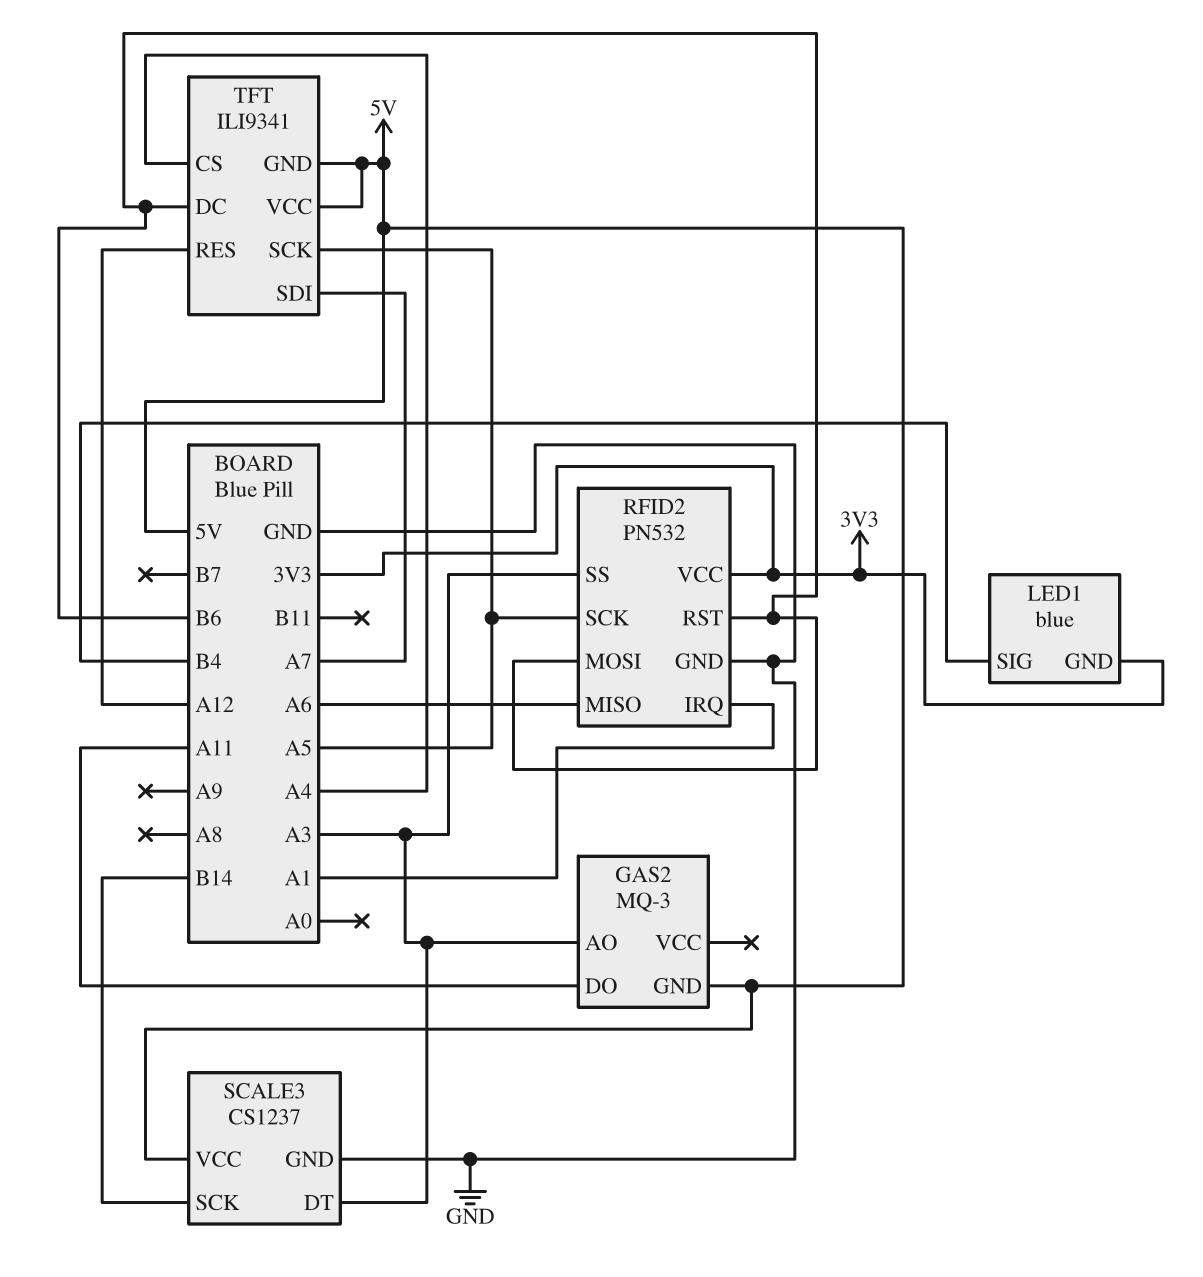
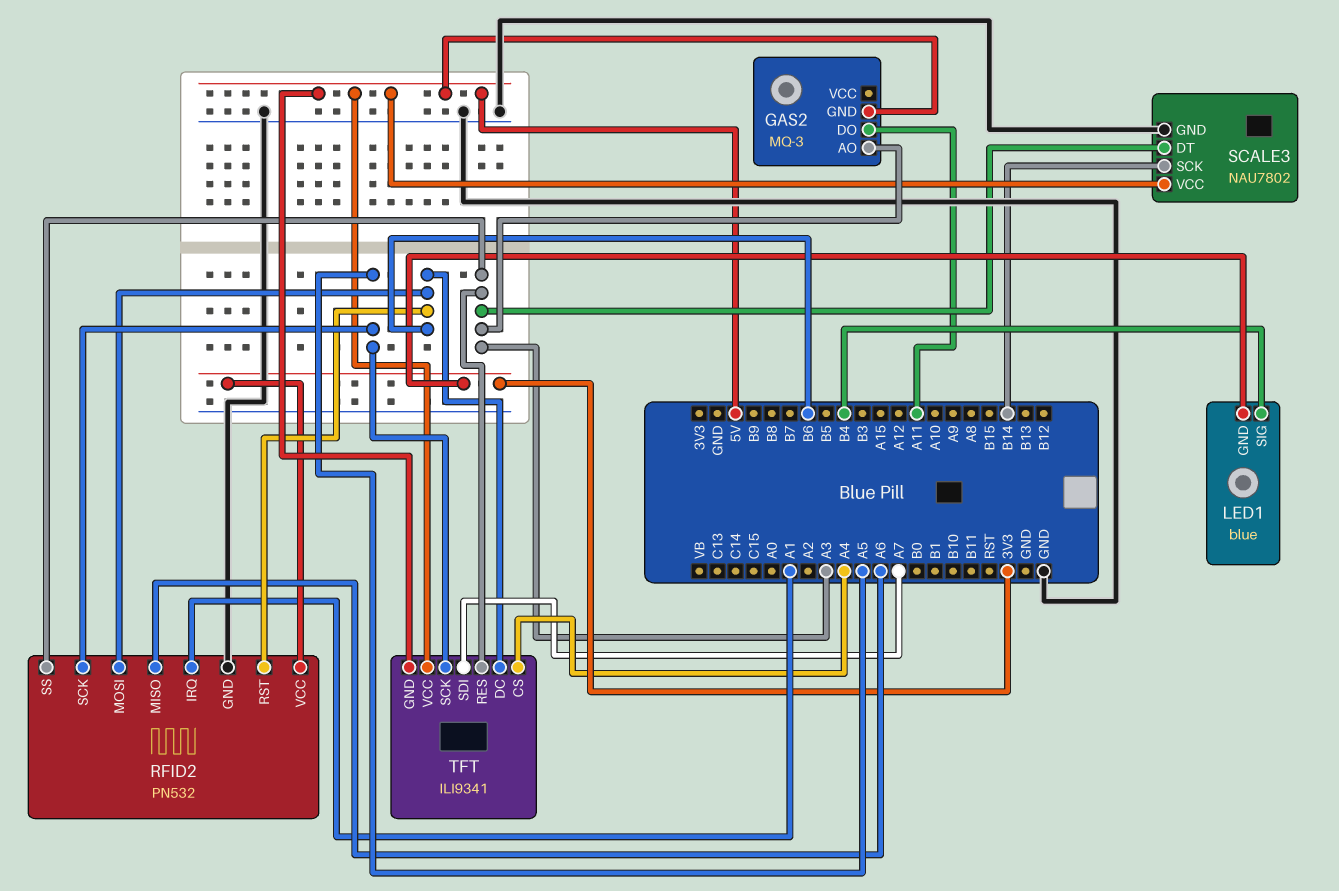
SCALE3: CS1237 -> NAU7802
TFT pin RES: A12 -> A3

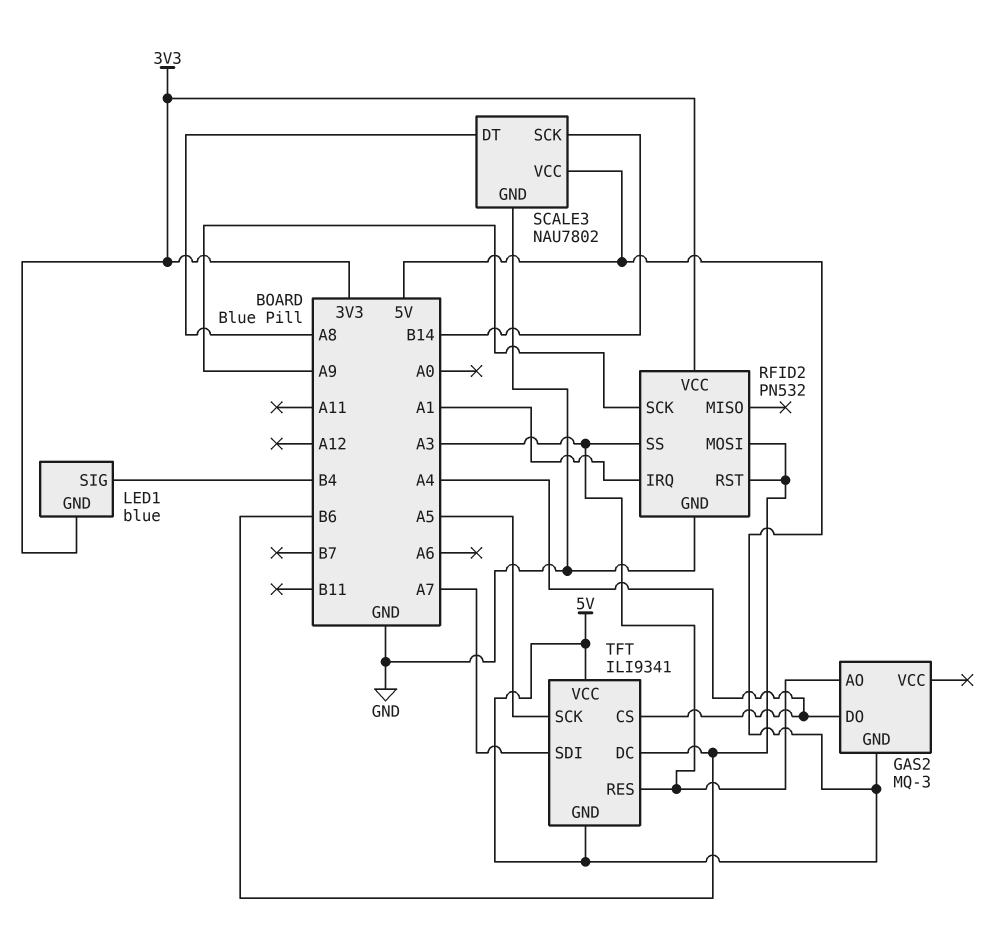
GAS2 pin DO: A11 -> A4
RFID2 pin MISO: A6 -> none
RFID2 pin SCK: A5 -> A9
SCALE3 pin DT: A3 -> A8

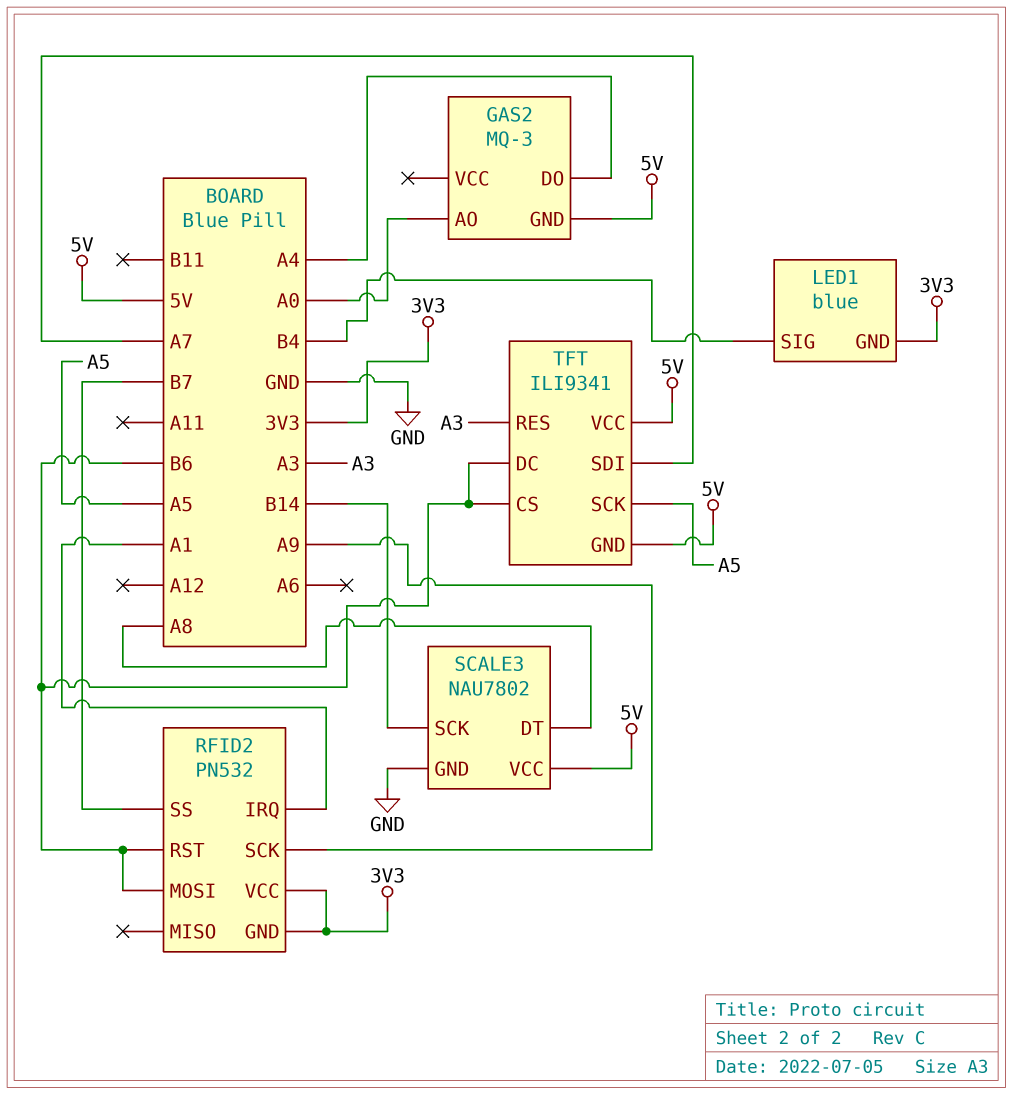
GAS2 pin AO: A3 -> A0
RFID2 pin GND: GND -> 3V3
RFID2 pin SS: A3 -> B7
TFT pin CS: A4 -> B6

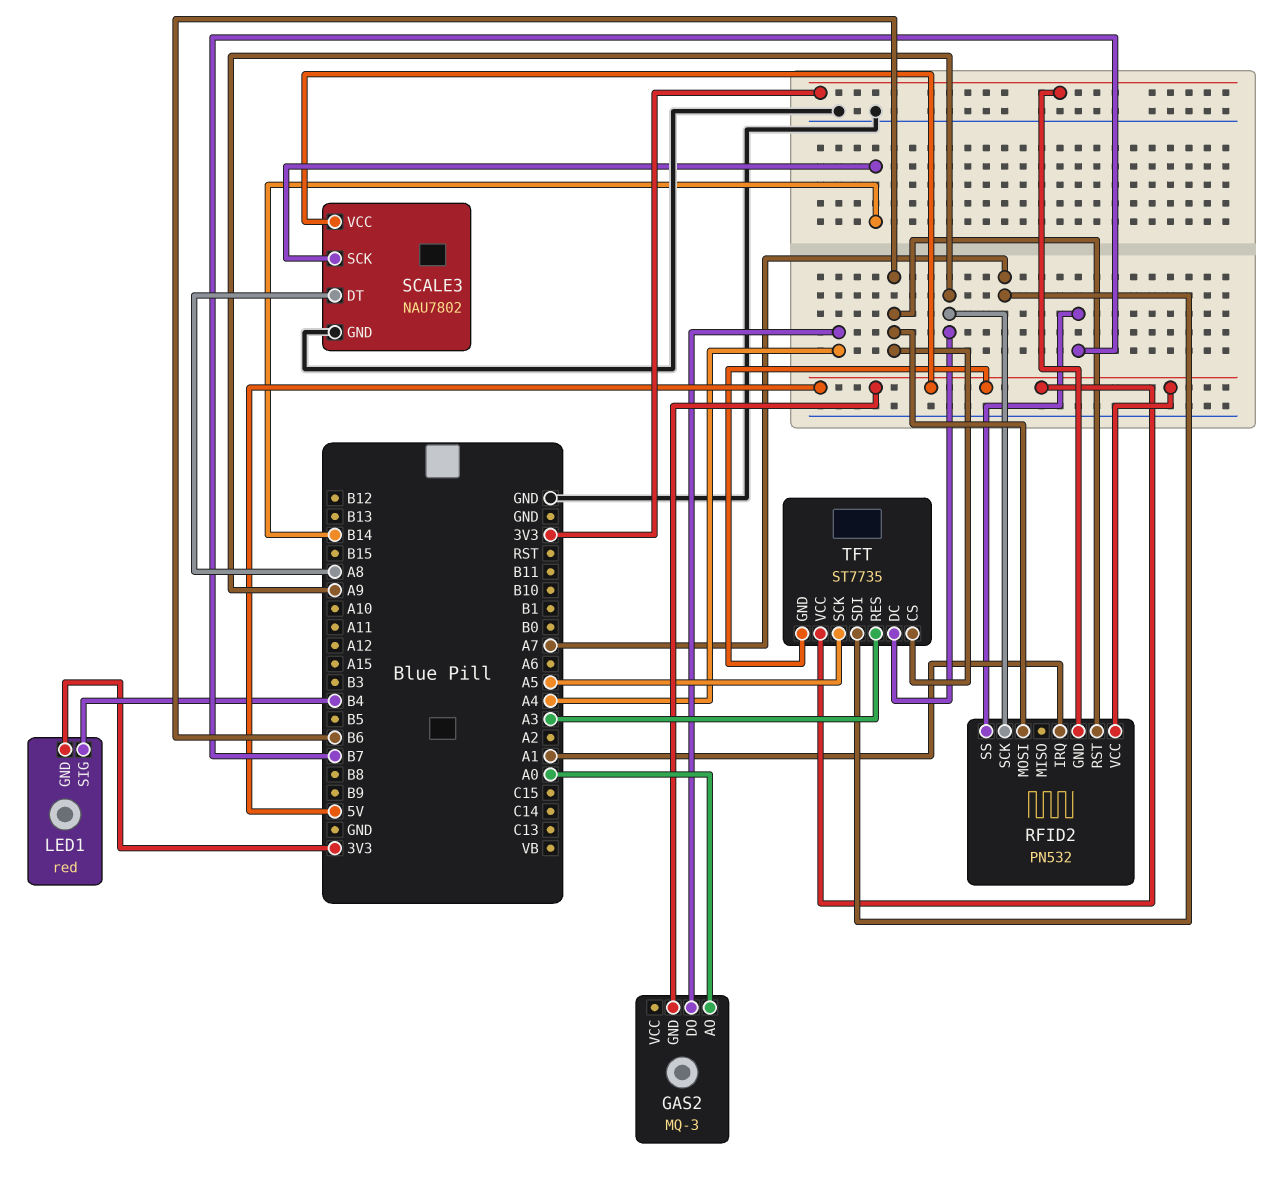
LED1: blue -> red
RFID2 pin VCC: 3V3 -> 5V
TFT: ILI9341 -> ST7735
TFT pin DC: B6 -> A9

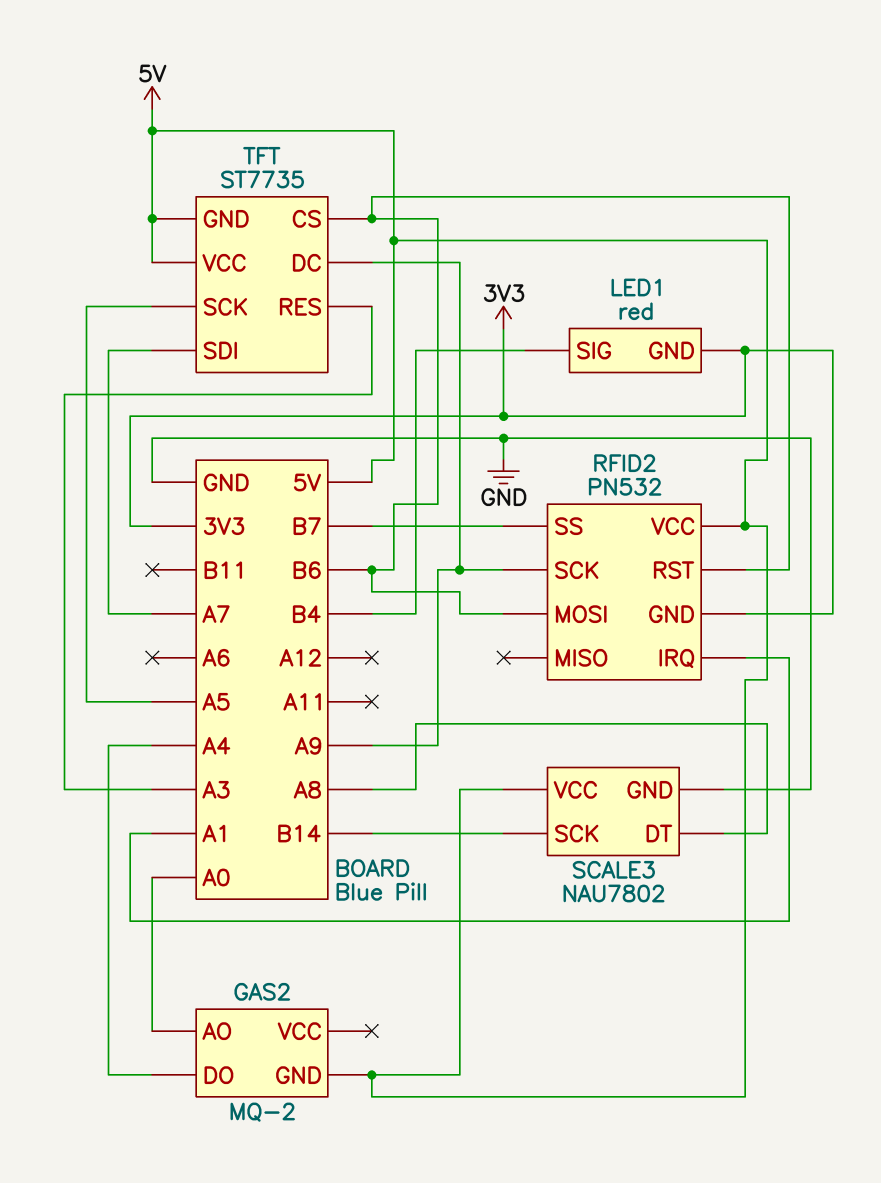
GAS2: MQ-3 -> MQ-2

